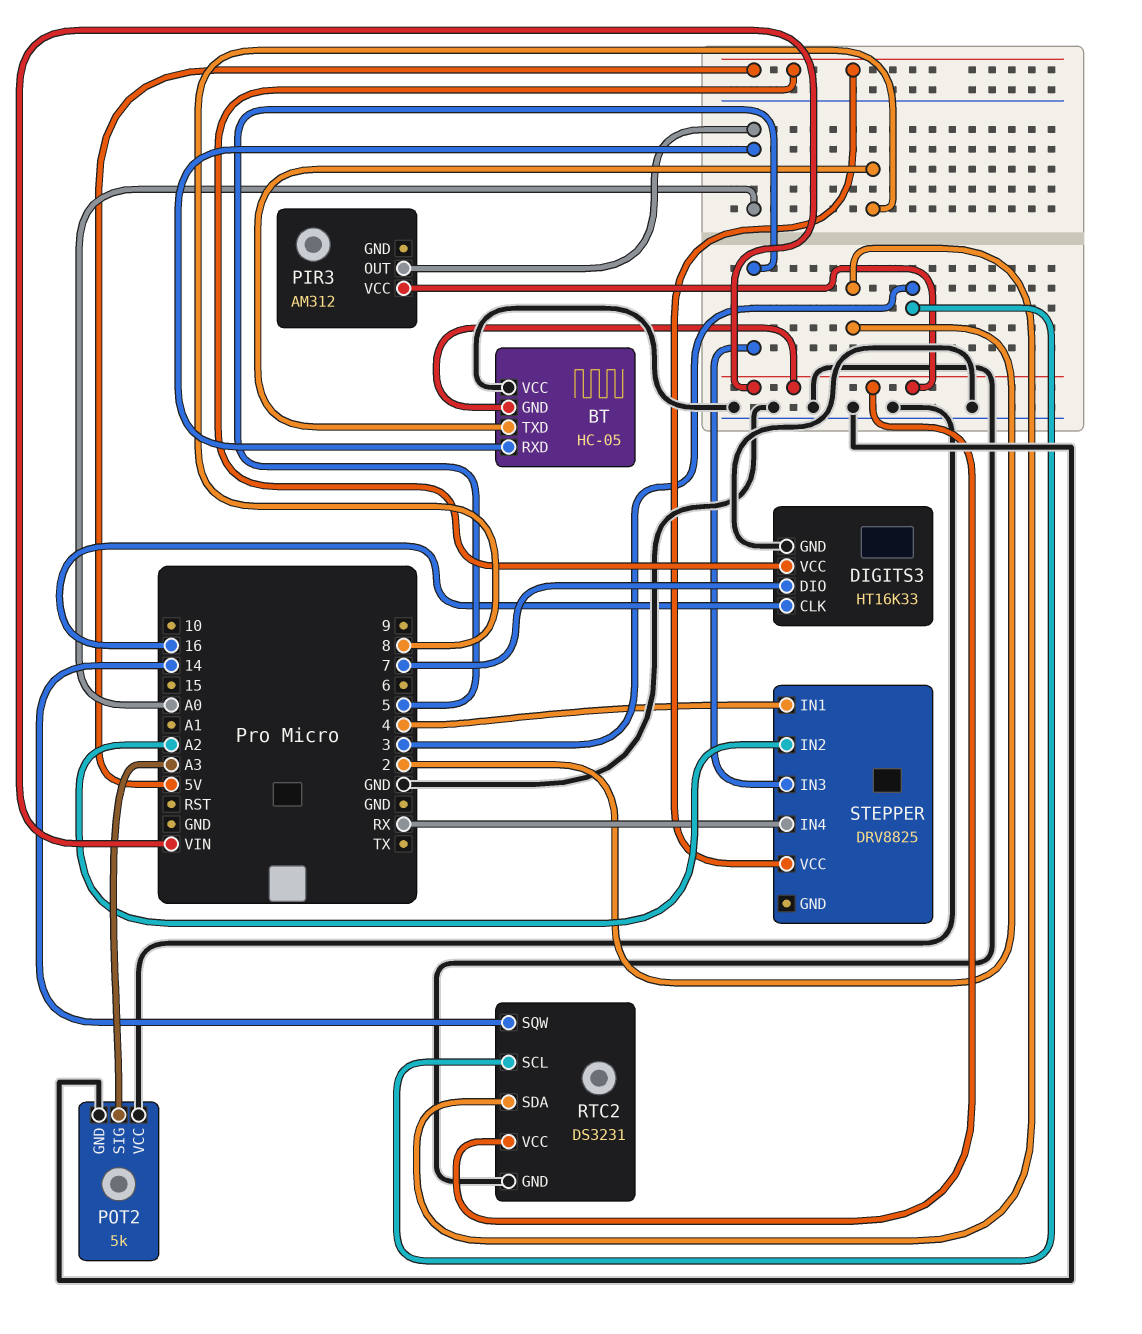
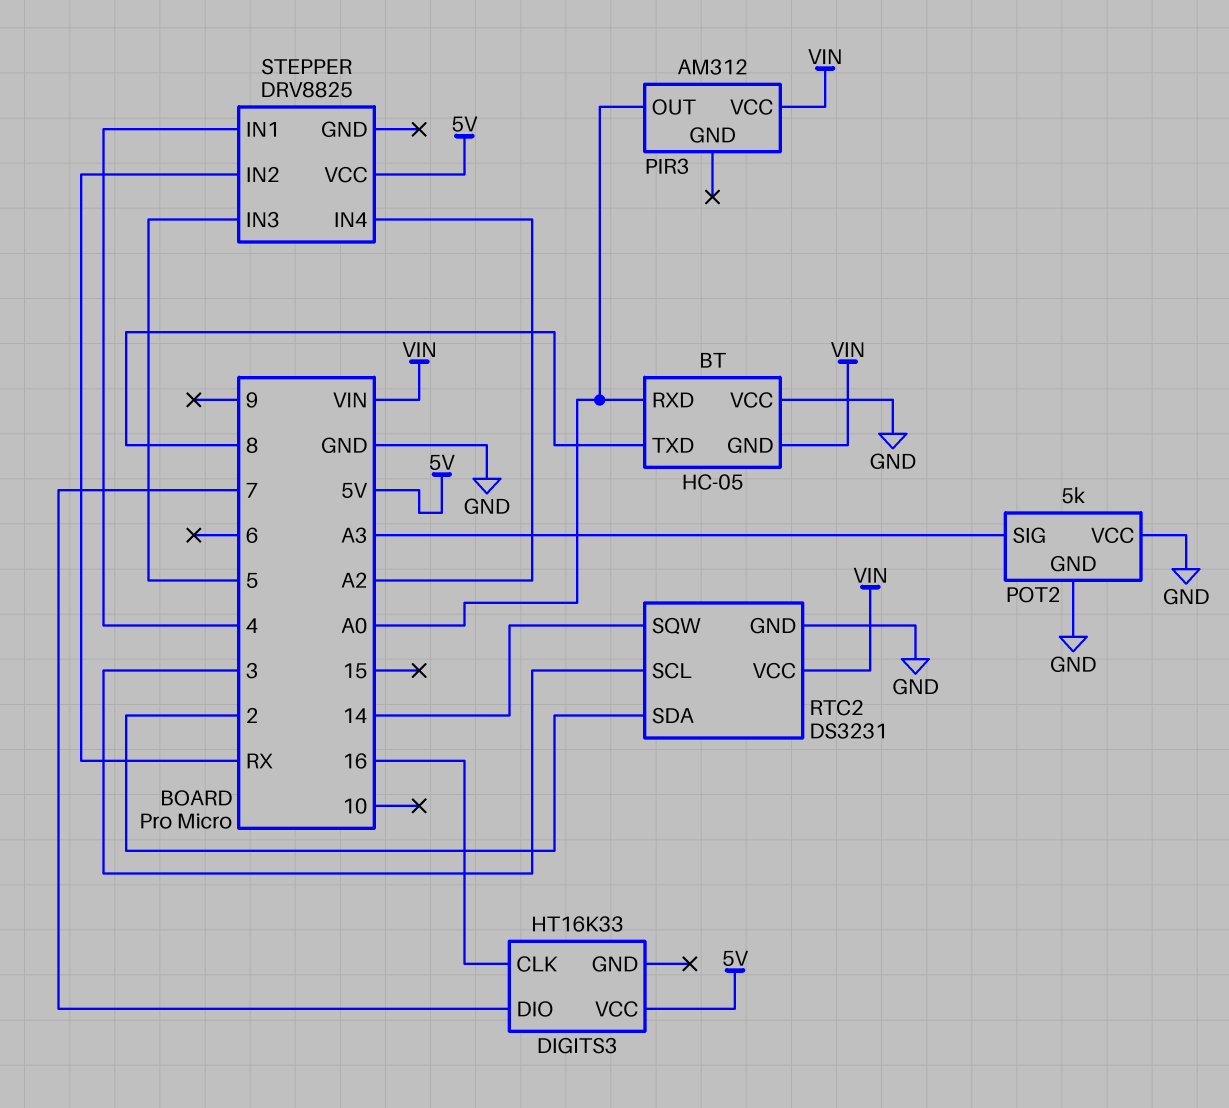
DIGITS3 pin GND: GND -> none
STEPPER pin IN2: A2 -> RX
STEPPER pin IN4: RX -> A2

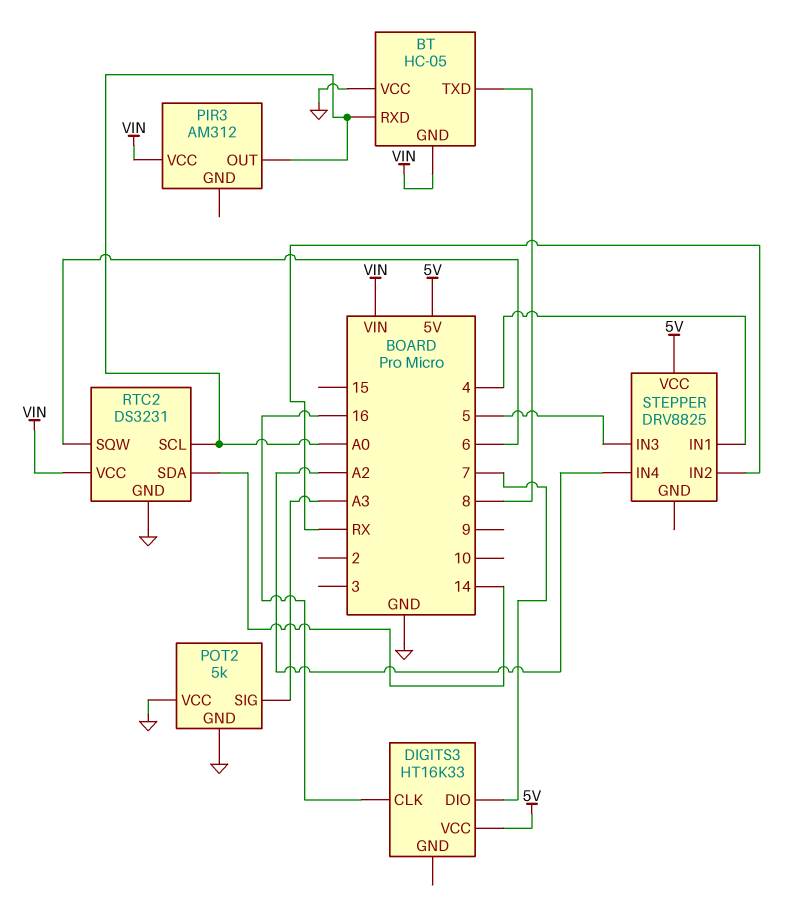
RTC2 pin SCL: 3 -> A0
RTC2 pin SDA: 2 -> 14
RTC2 pin SQW: 14 -> 6

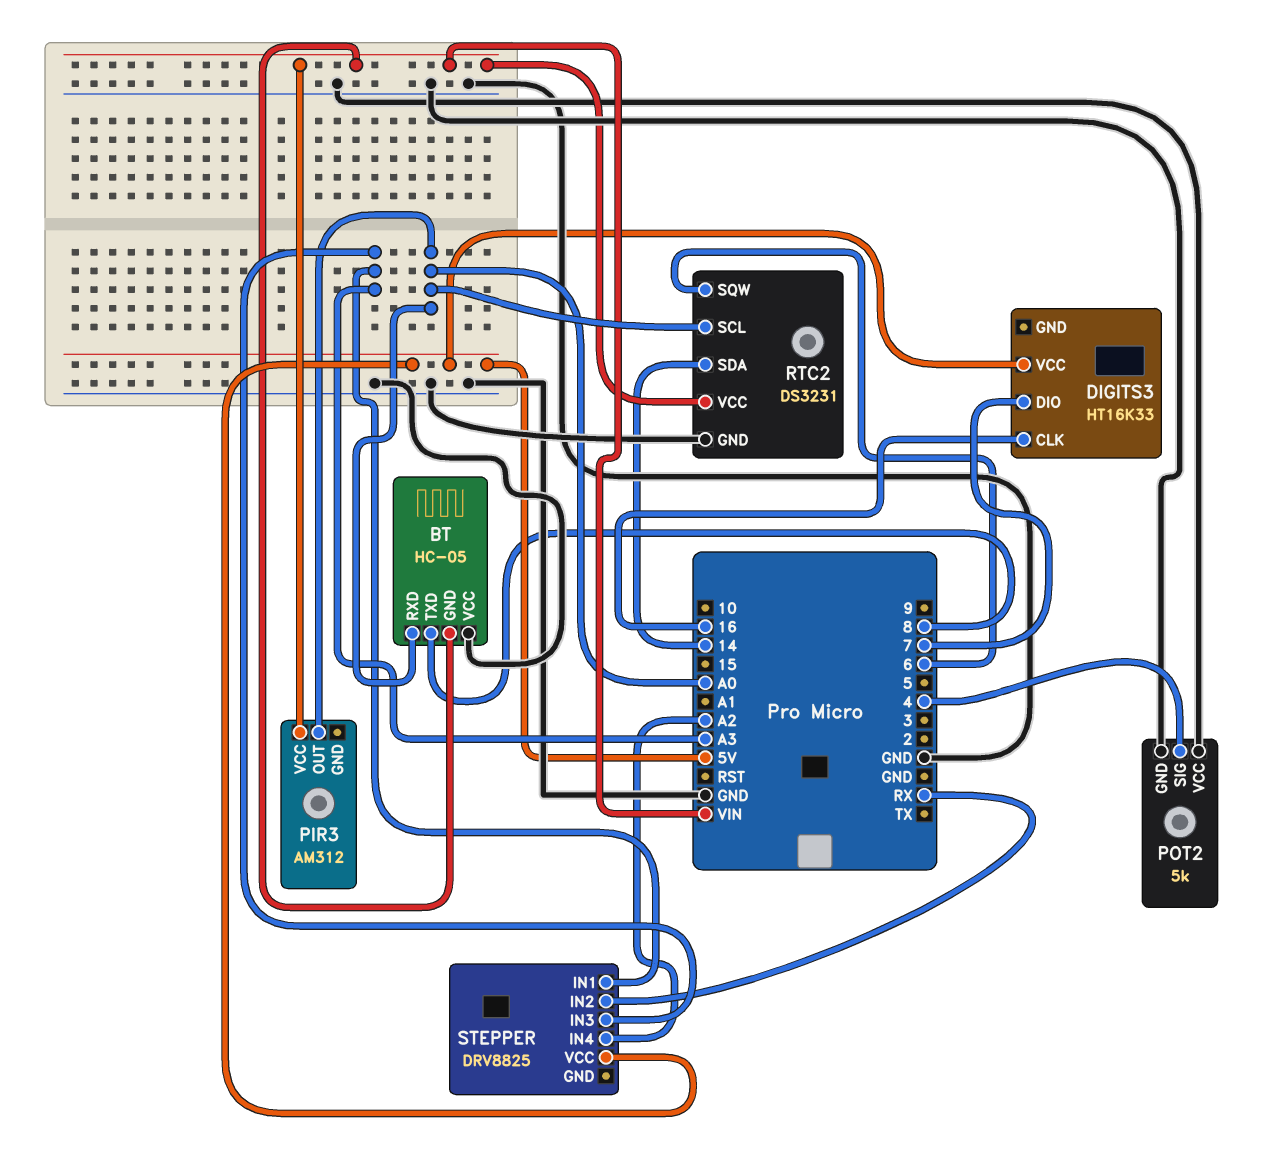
POT2 pin SIG: A3 -> 4
STEPPER pin IN1: 4 -> A3
STEPPER pin IN3: 5 -> A3

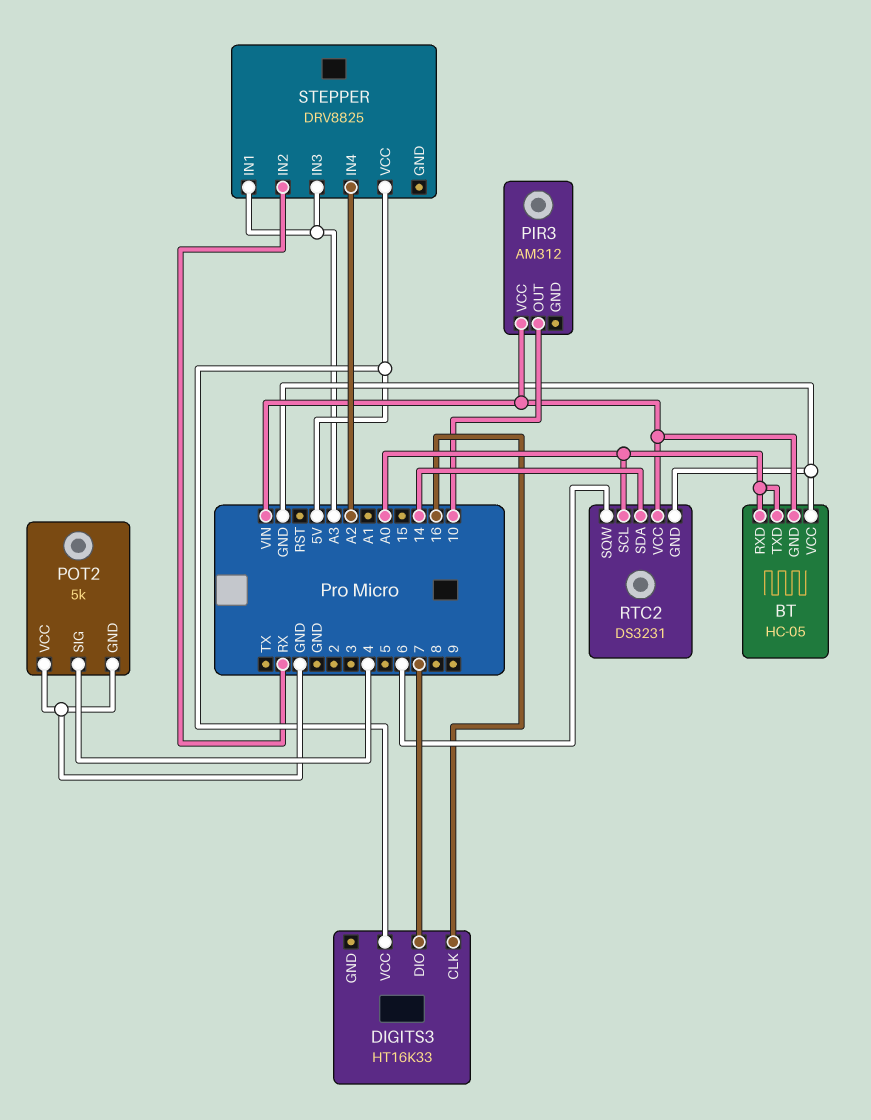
BT pin TXD: 8 -> A0
PIR3 pin OUT: A0 -> 10

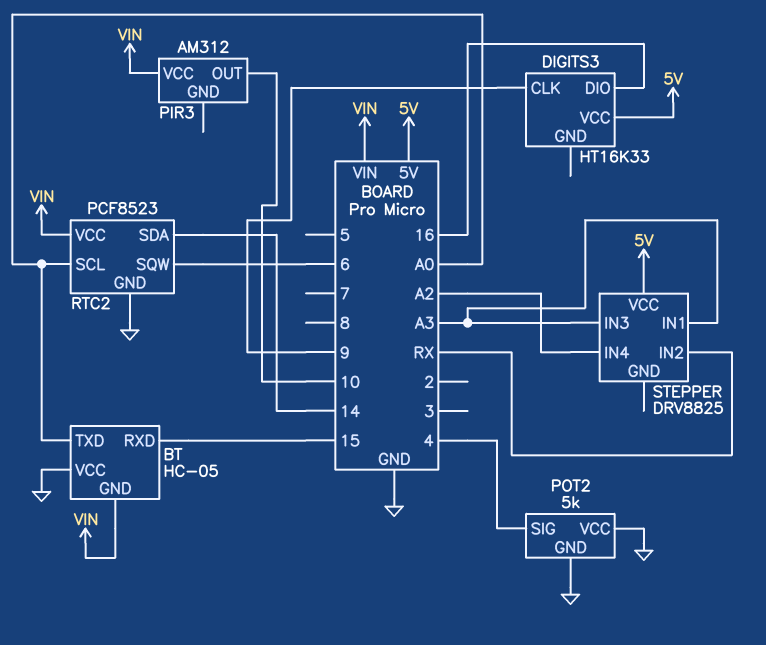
BT pin RXD: A0 -> 15
DIGITS3 pin CLK: 16 -> 9
DIGITS3 pin DIO: 7 -> 16
RTC2: DS3231 -> PCF8523

